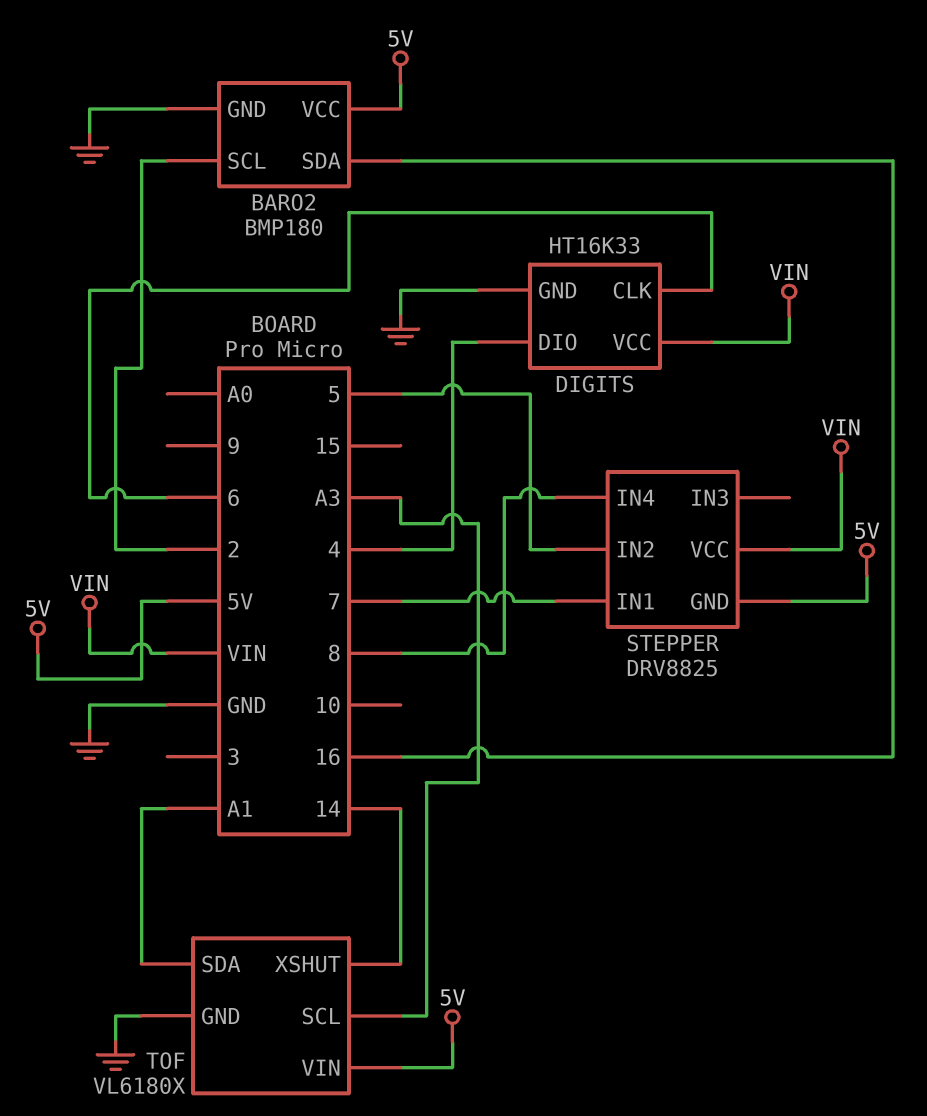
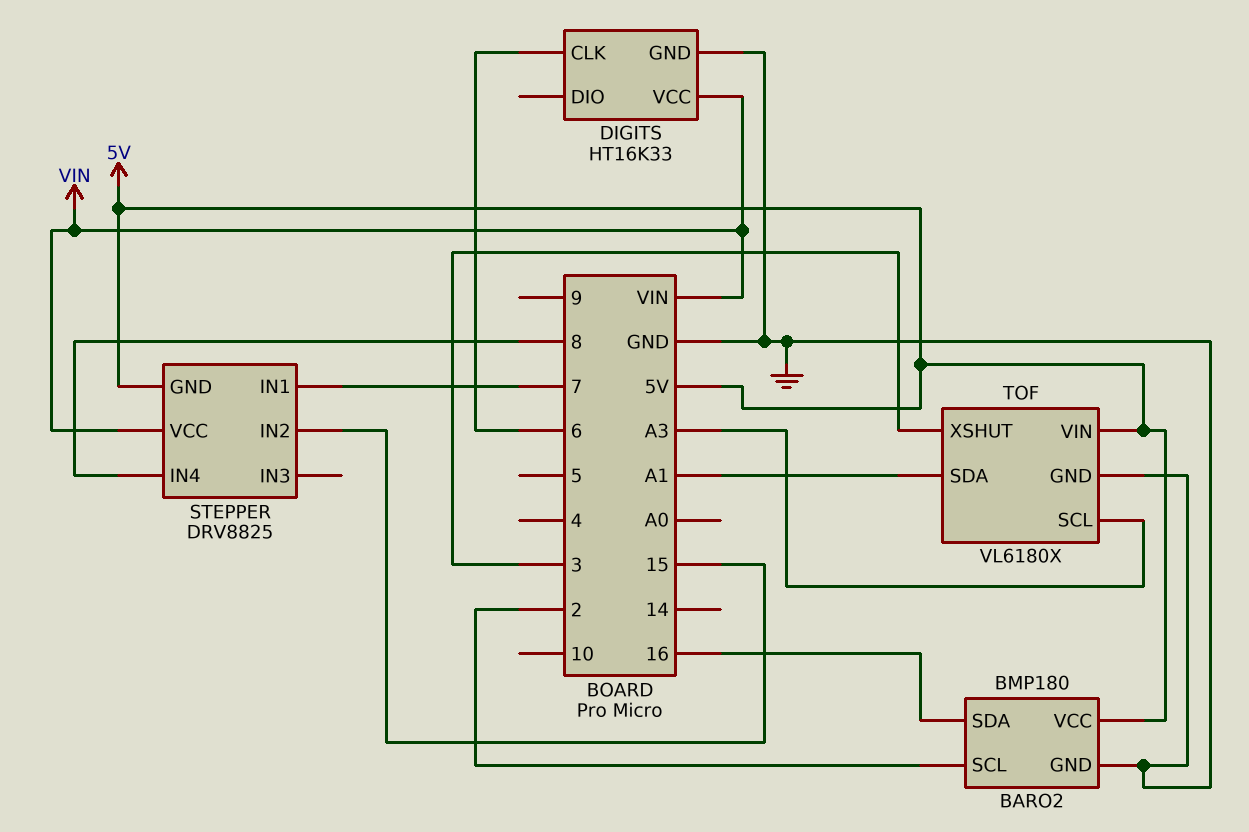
DIGITS pin DIO: 4 -> none
STEPPER pin IN2: 5 -> 15
TOF pin XSHUT: 14 -> 3

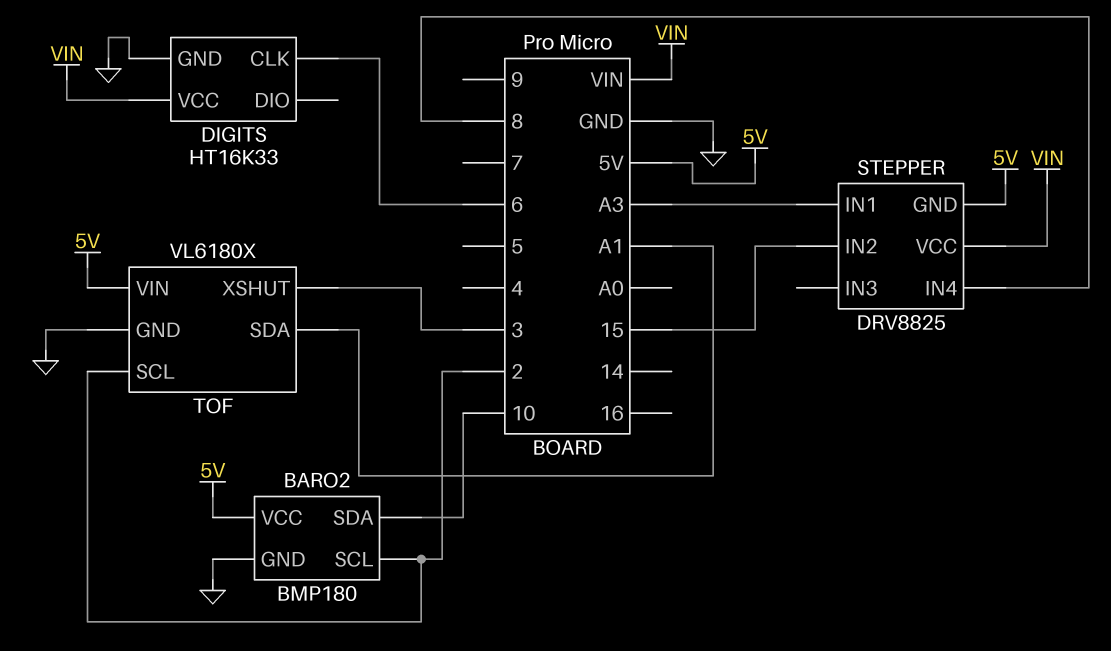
BARO2 pin SDA: 16 -> 10
STEPPER pin IN1: 7 -> A3
TOF pin SCL: A3 -> 2

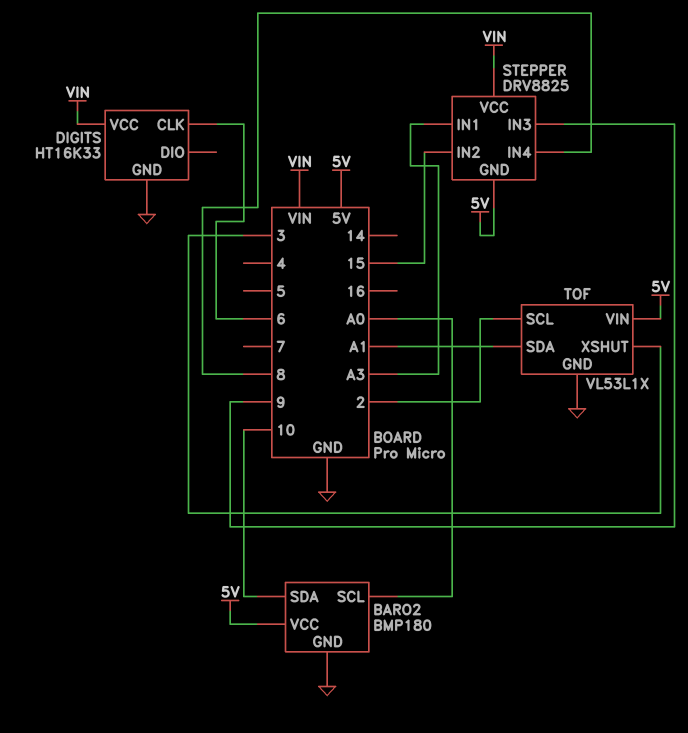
BARO2 pin SCL: 2 -> A0
STEPPER pin IN3: none -> 9
TOF: VL6180X -> VL53L1X

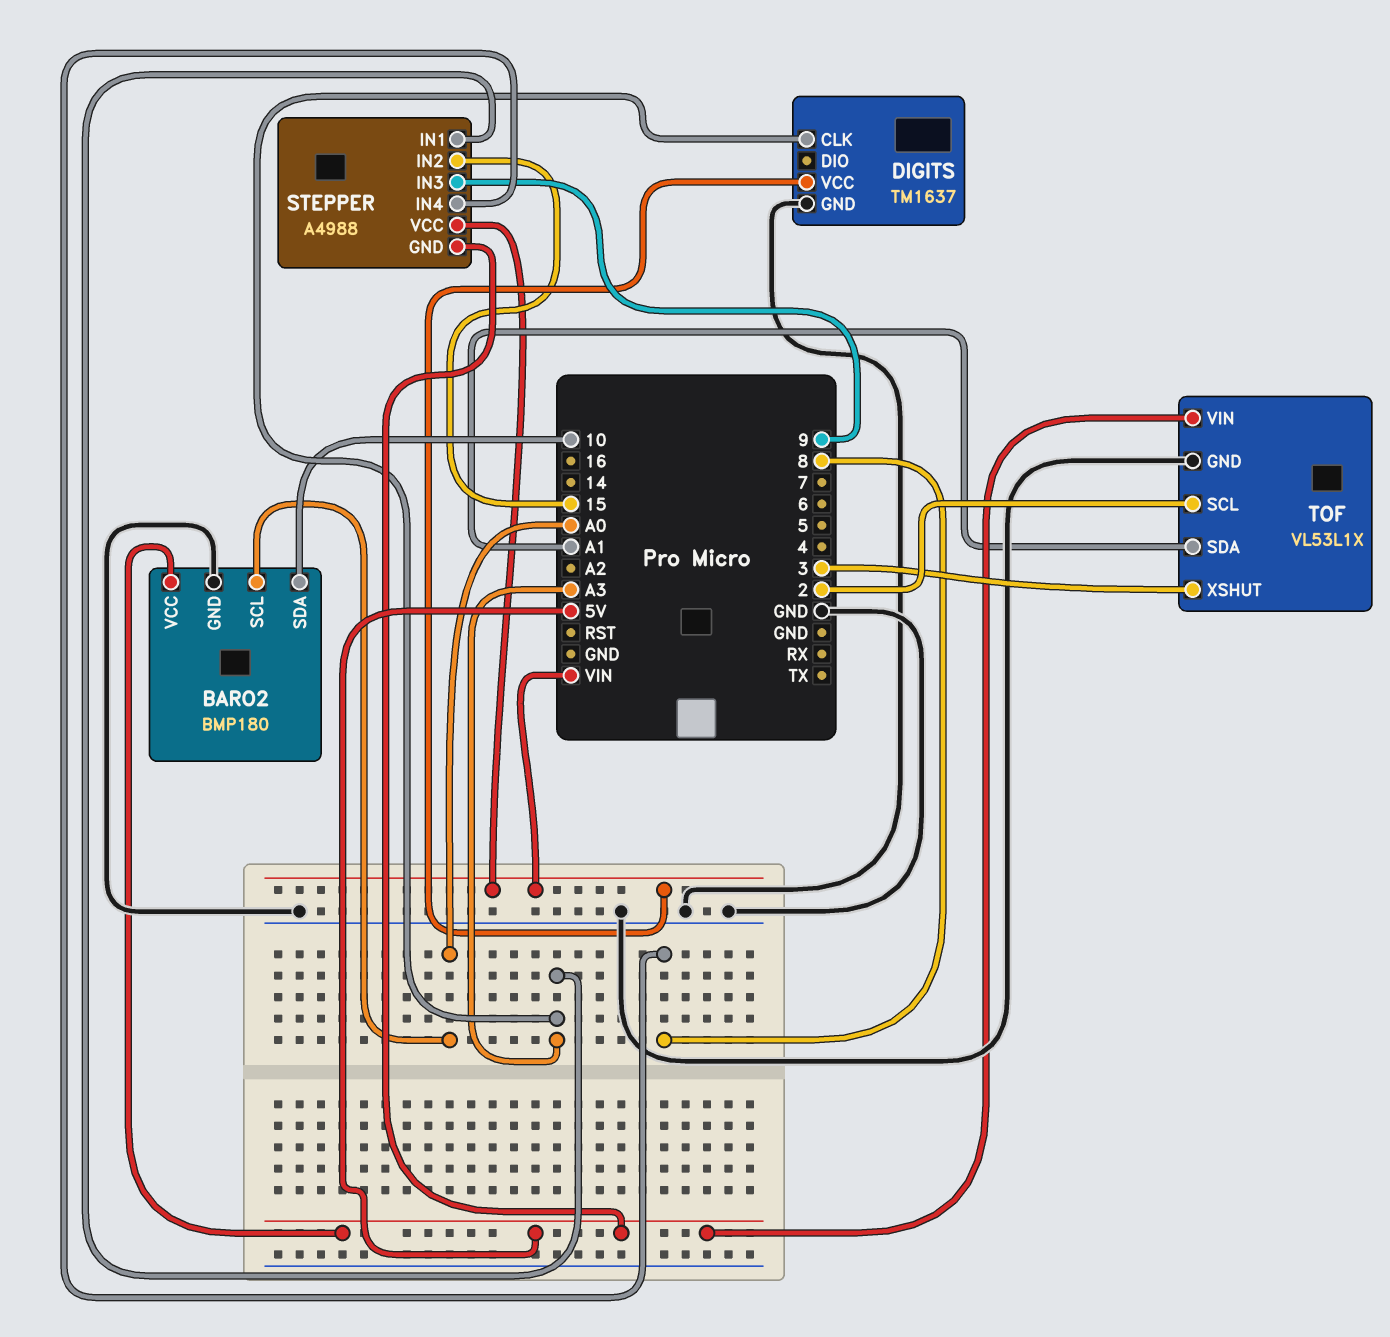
DIGITS: HT16K33 -> TM1637
DIGITS pin CLK: 6 -> A3
STEPPER: DRV8825 -> A4988

